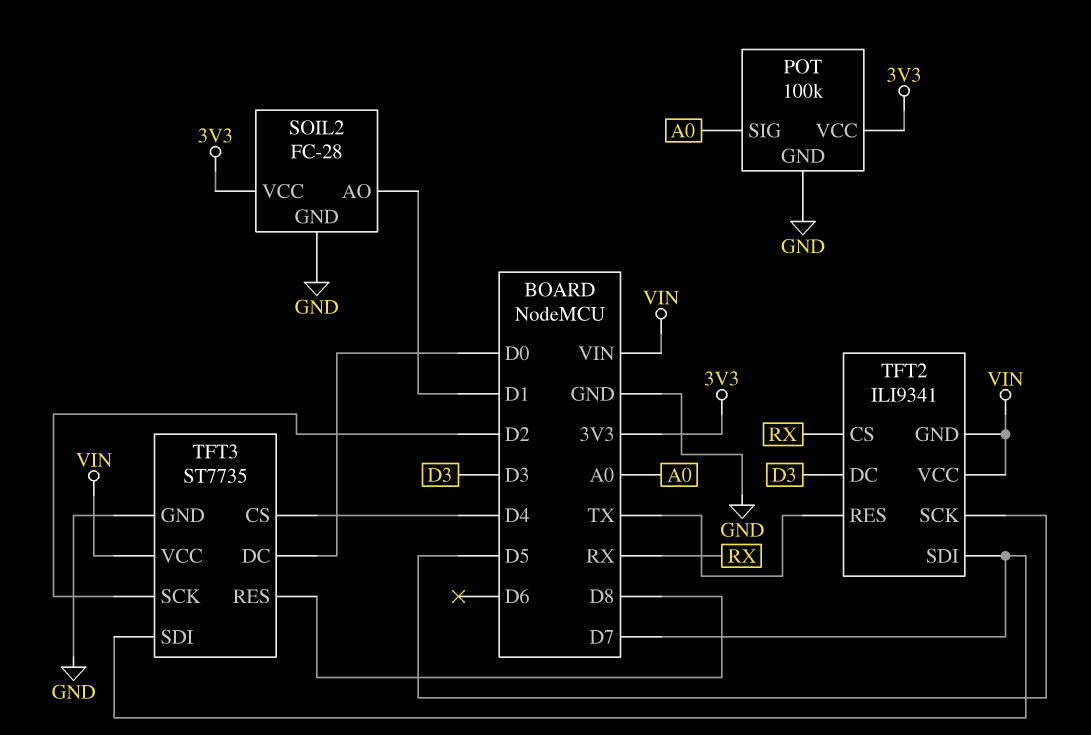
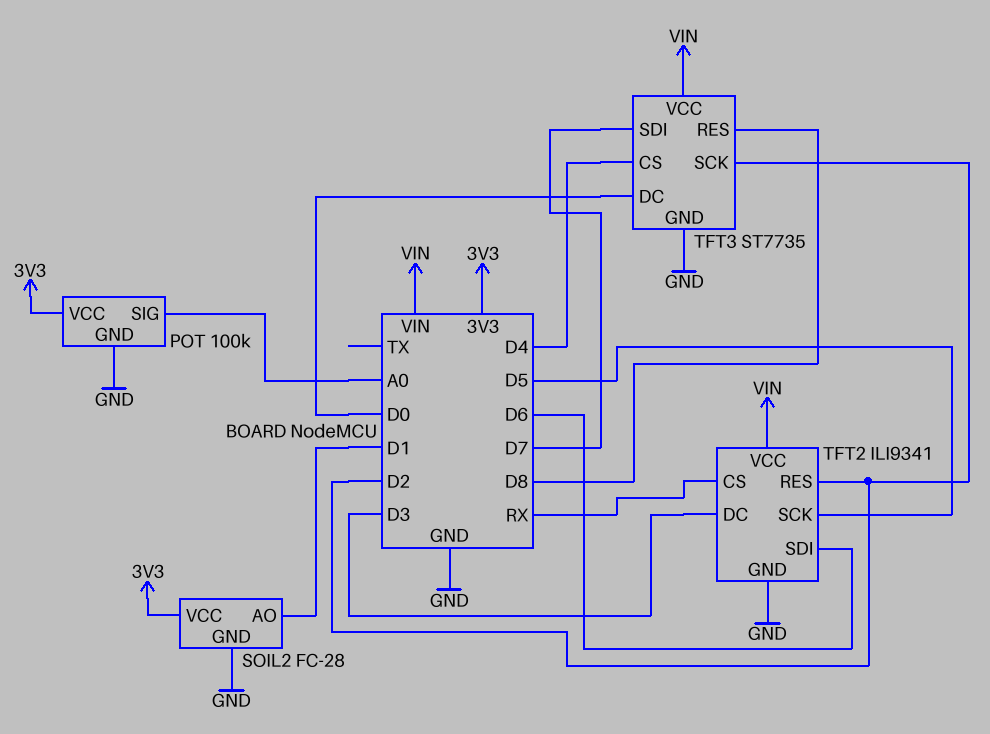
TFT2 pin GND: VIN -> GND
TFT2 pin RES: TX -> D2
TFT2 pin SDI: D7 -> D6

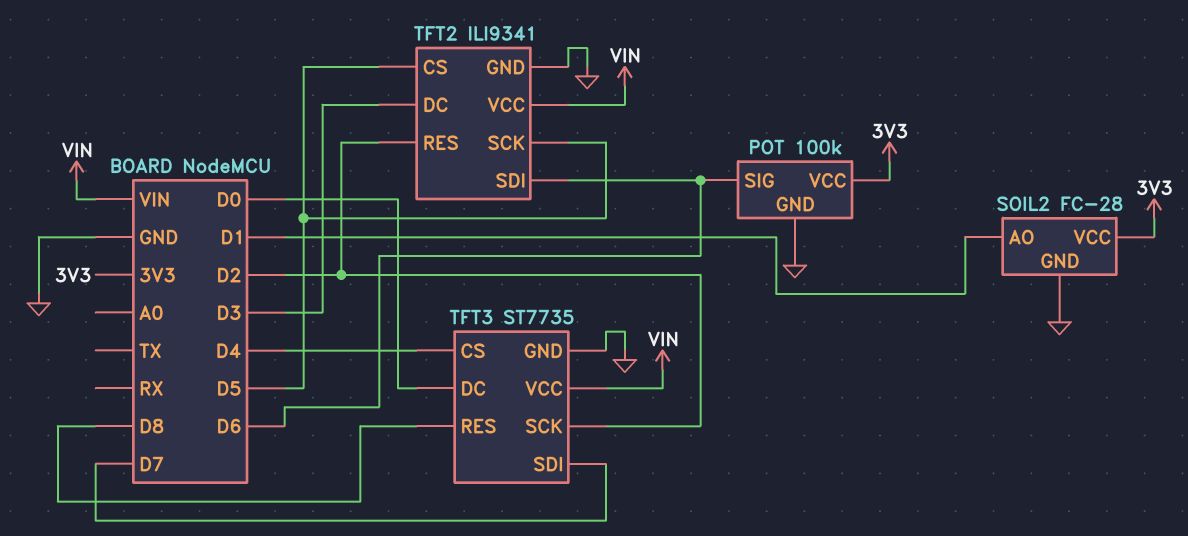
POT pin SIG: A0 -> D6
TFT2 pin CS: RX -> D5

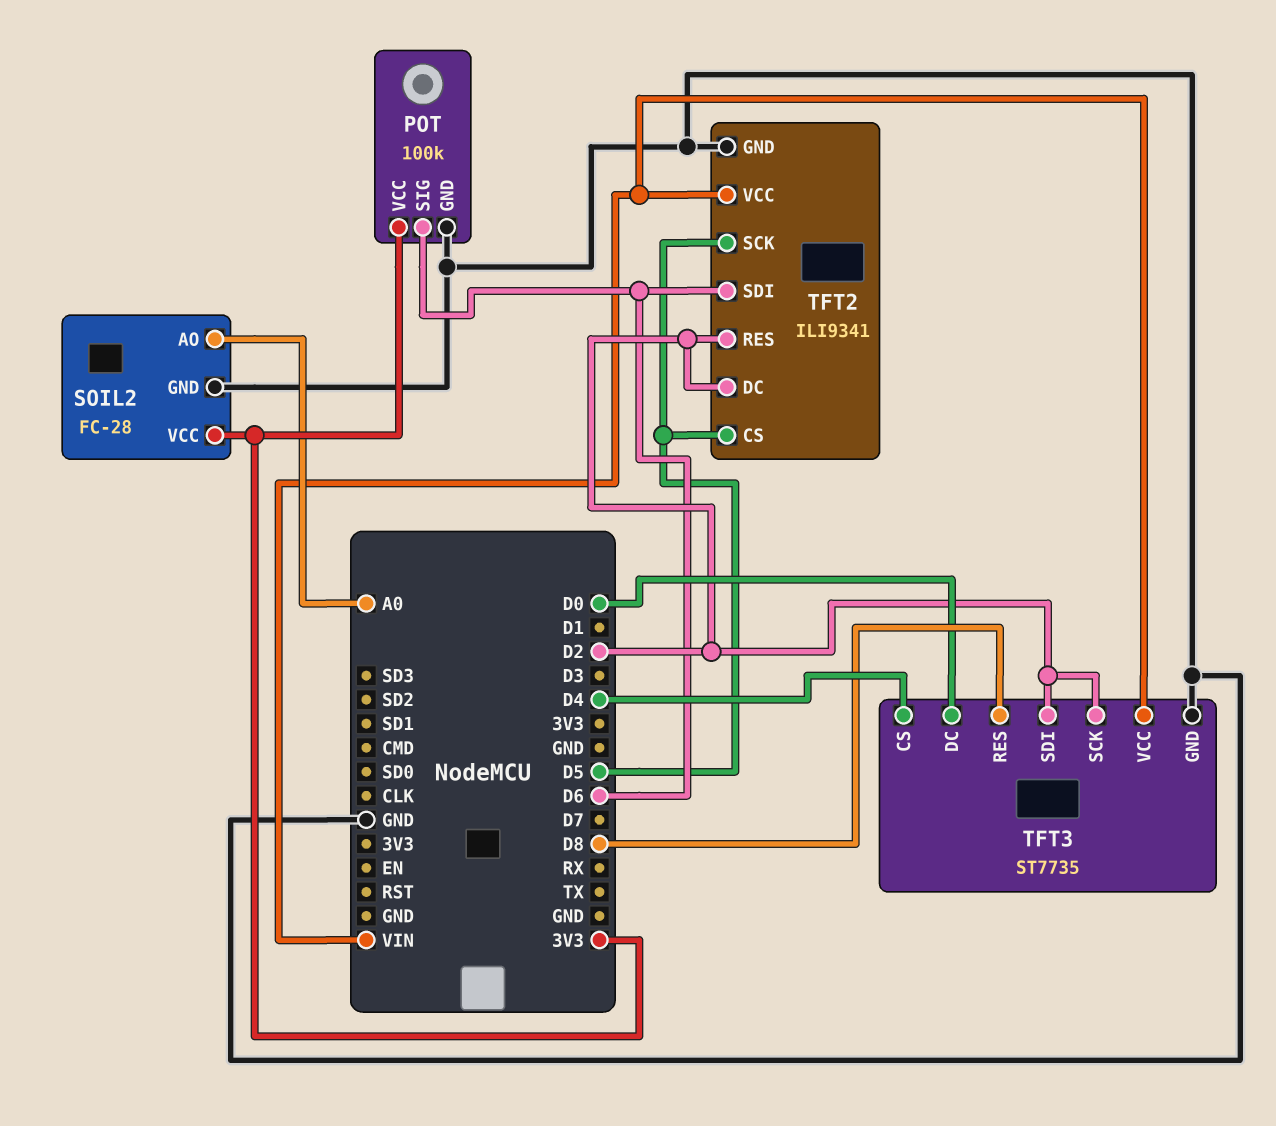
SOIL2 pin AO: D1 -> A0
TFT2 pin DC: D3 -> D2
TFT3 pin SDI: D7 -> D2

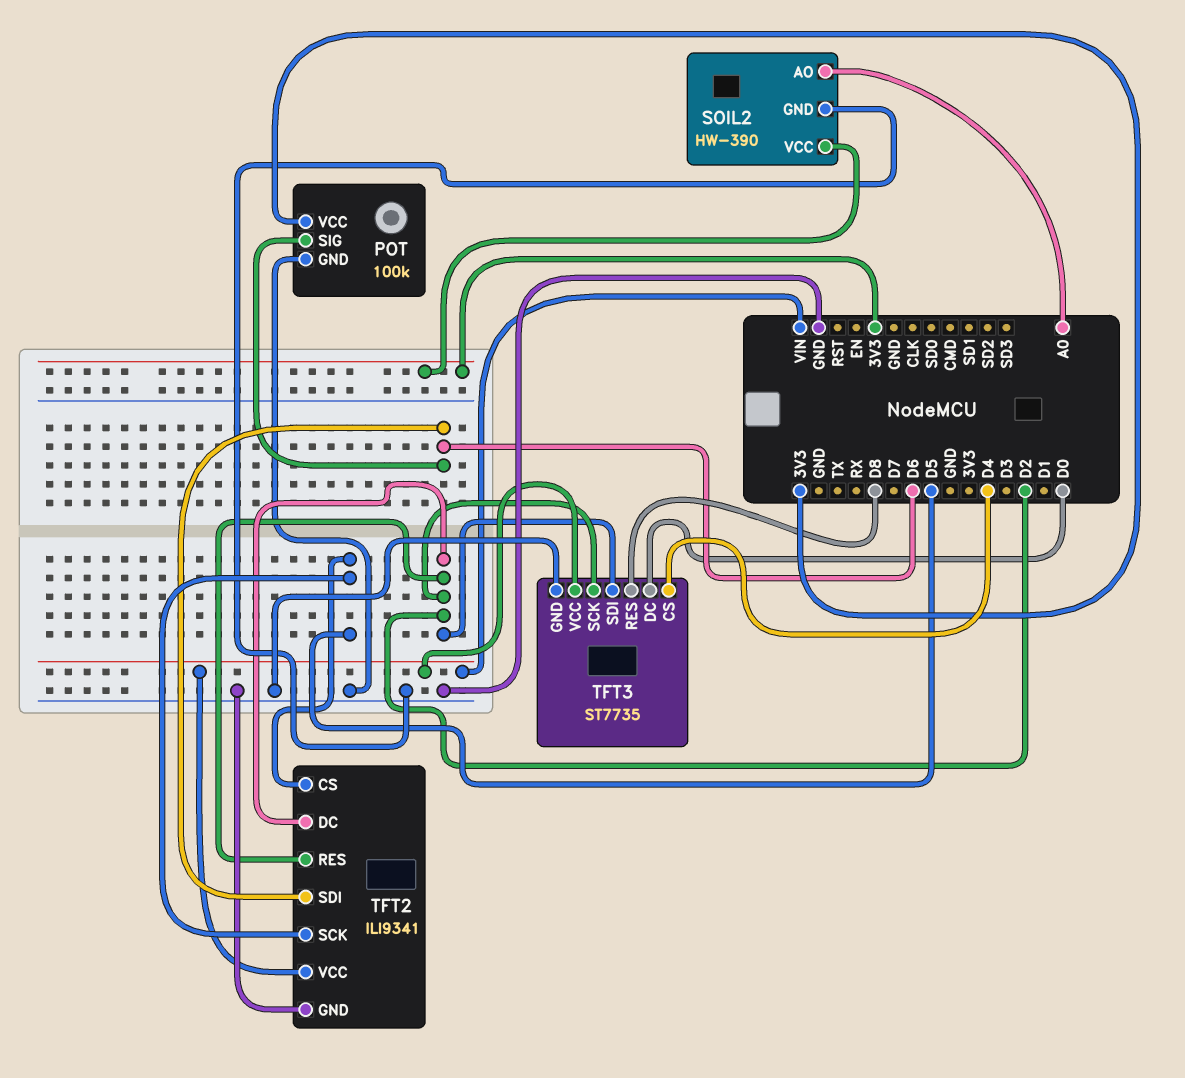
SOIL2: FC-28 -> HW-390

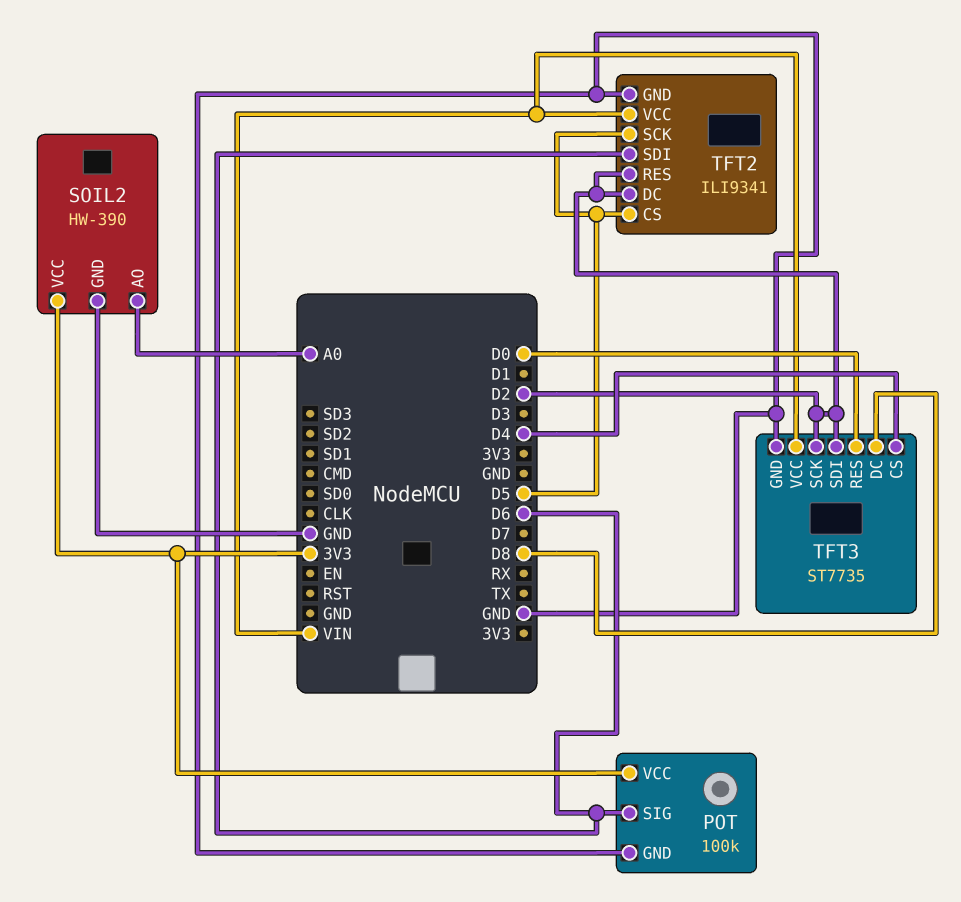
TFT3 pin DC: D0 -> D8
TFT3 pin RES: D8 -> D0

